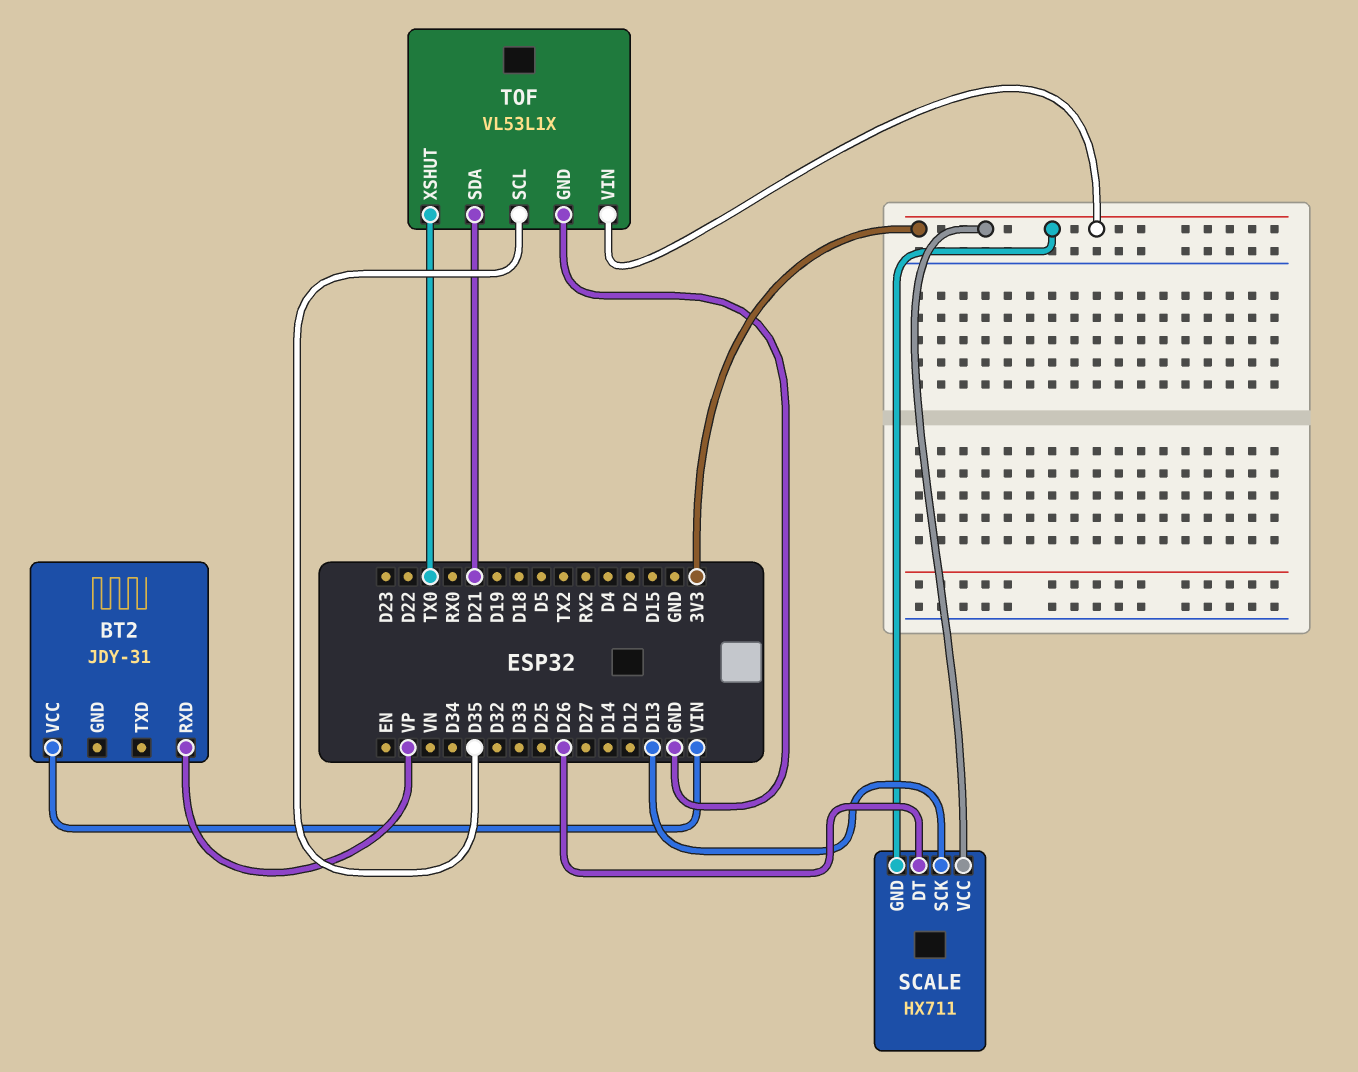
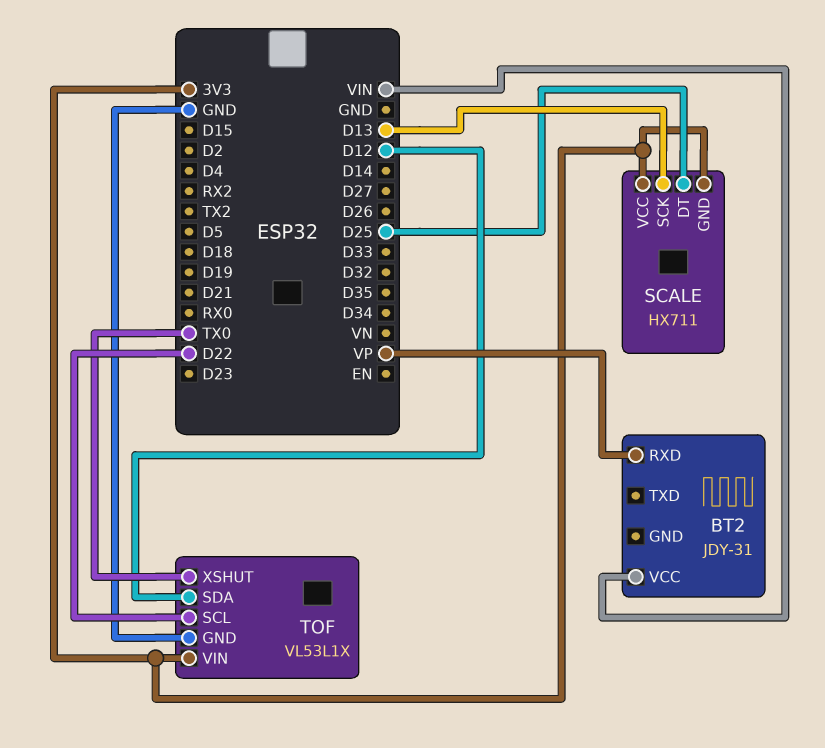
SCALE pin DT: D26 -> D25
TOF pin SCL: D35 -> D22
TOF pin SDA: D21 -> D12

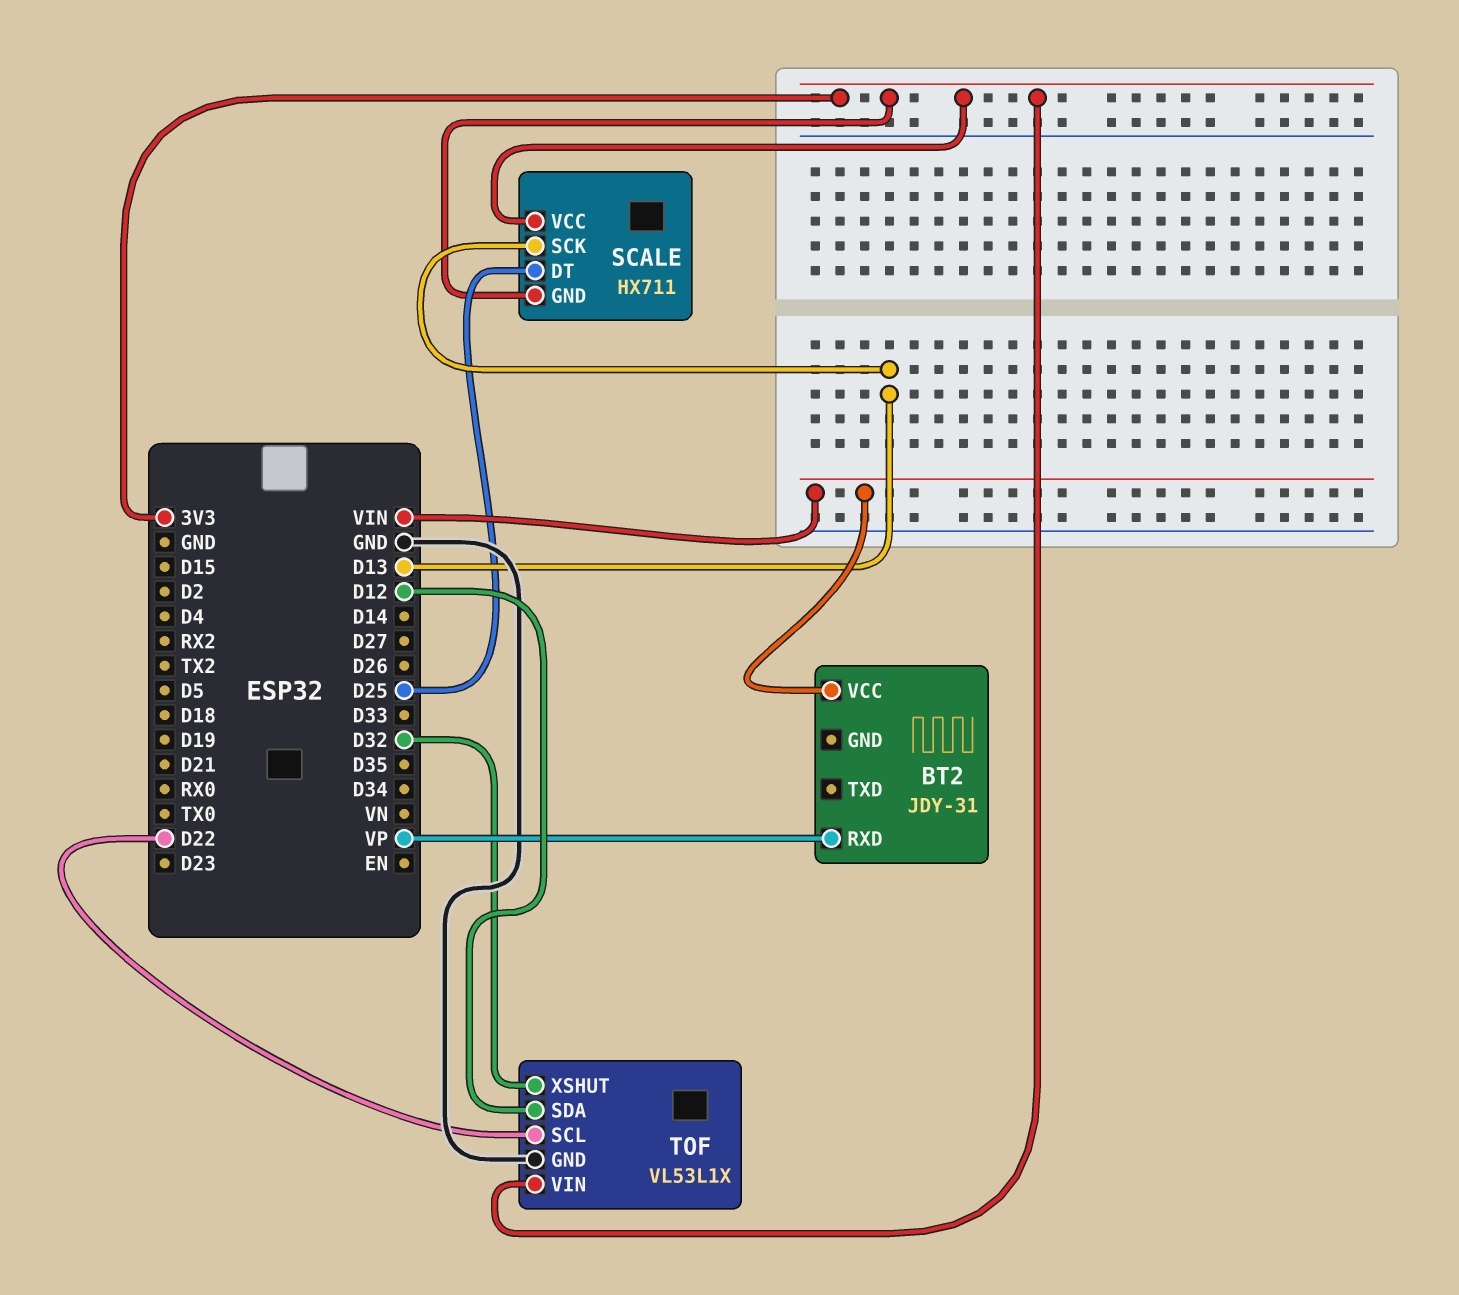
TOF pin XSHUT: TX0 -> D32

